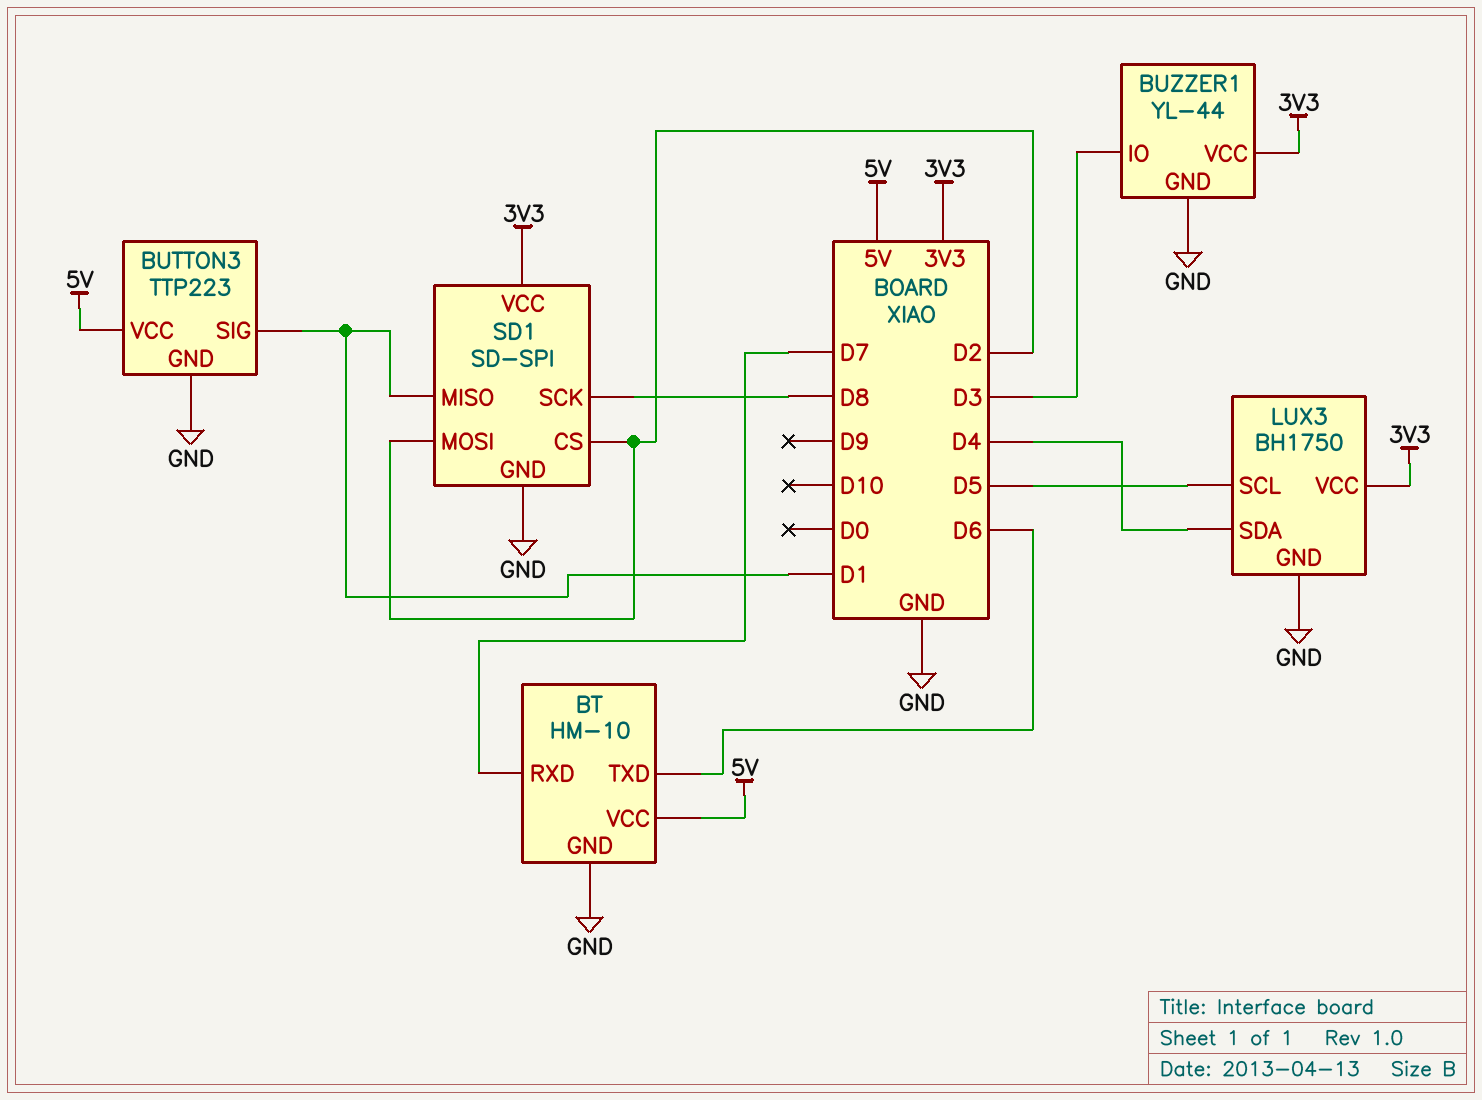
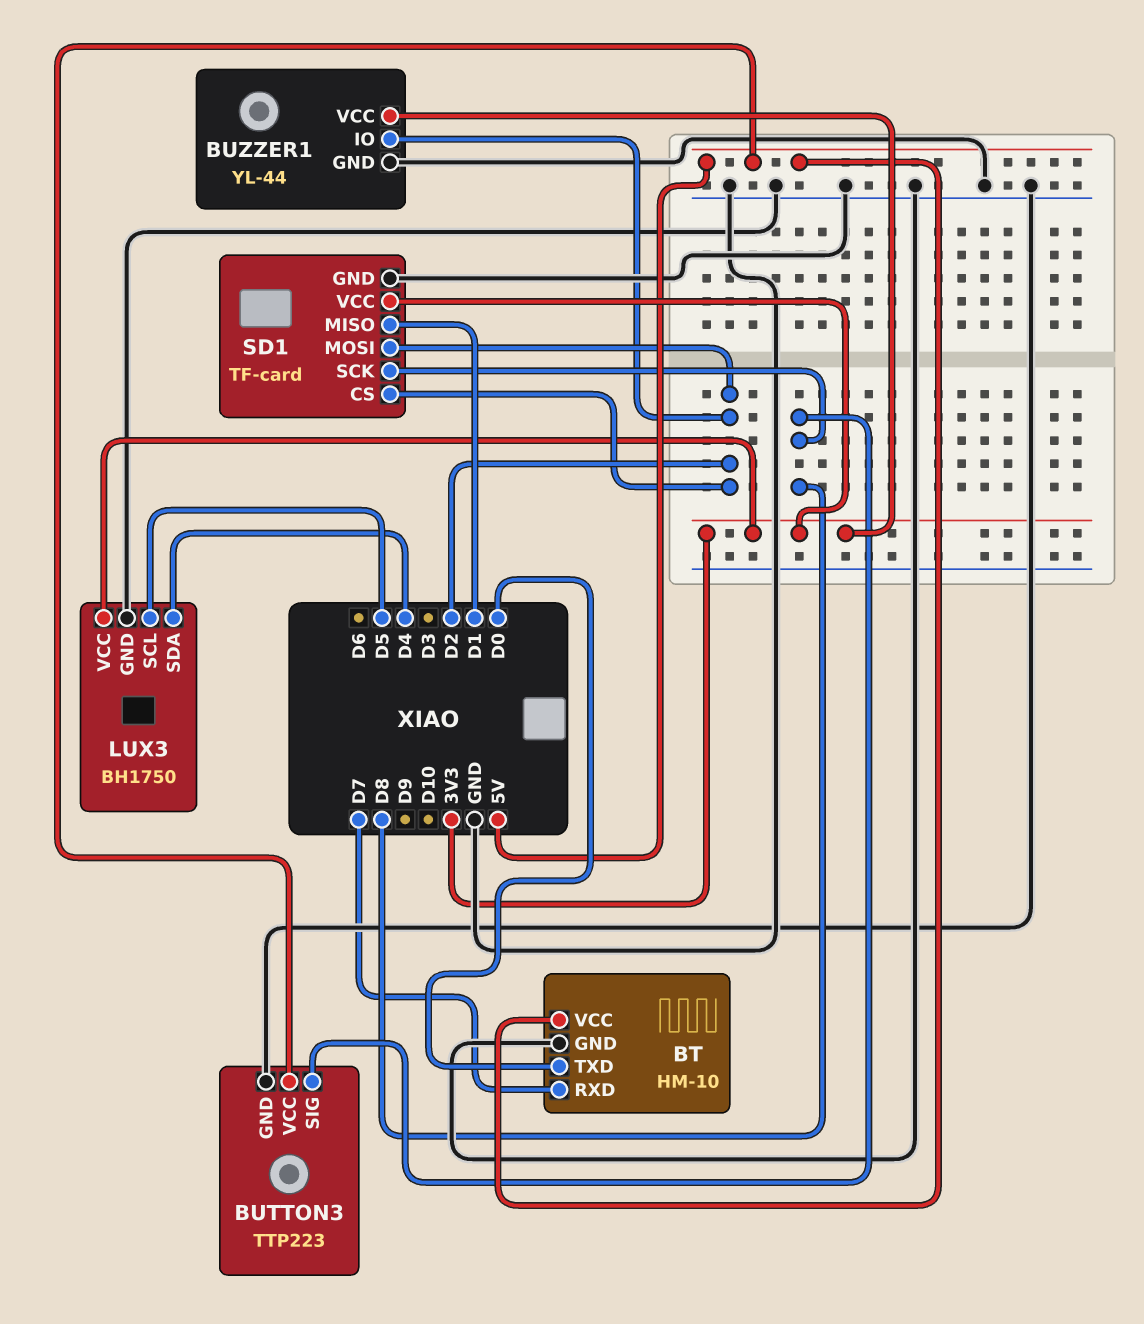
BT pin TXD: D6 -> D0
BUTTON3 pin SIG: D1 -> D8
BUZZER1 pin IO: D3 -> D2
SD1: SD-SPI -> TF-card

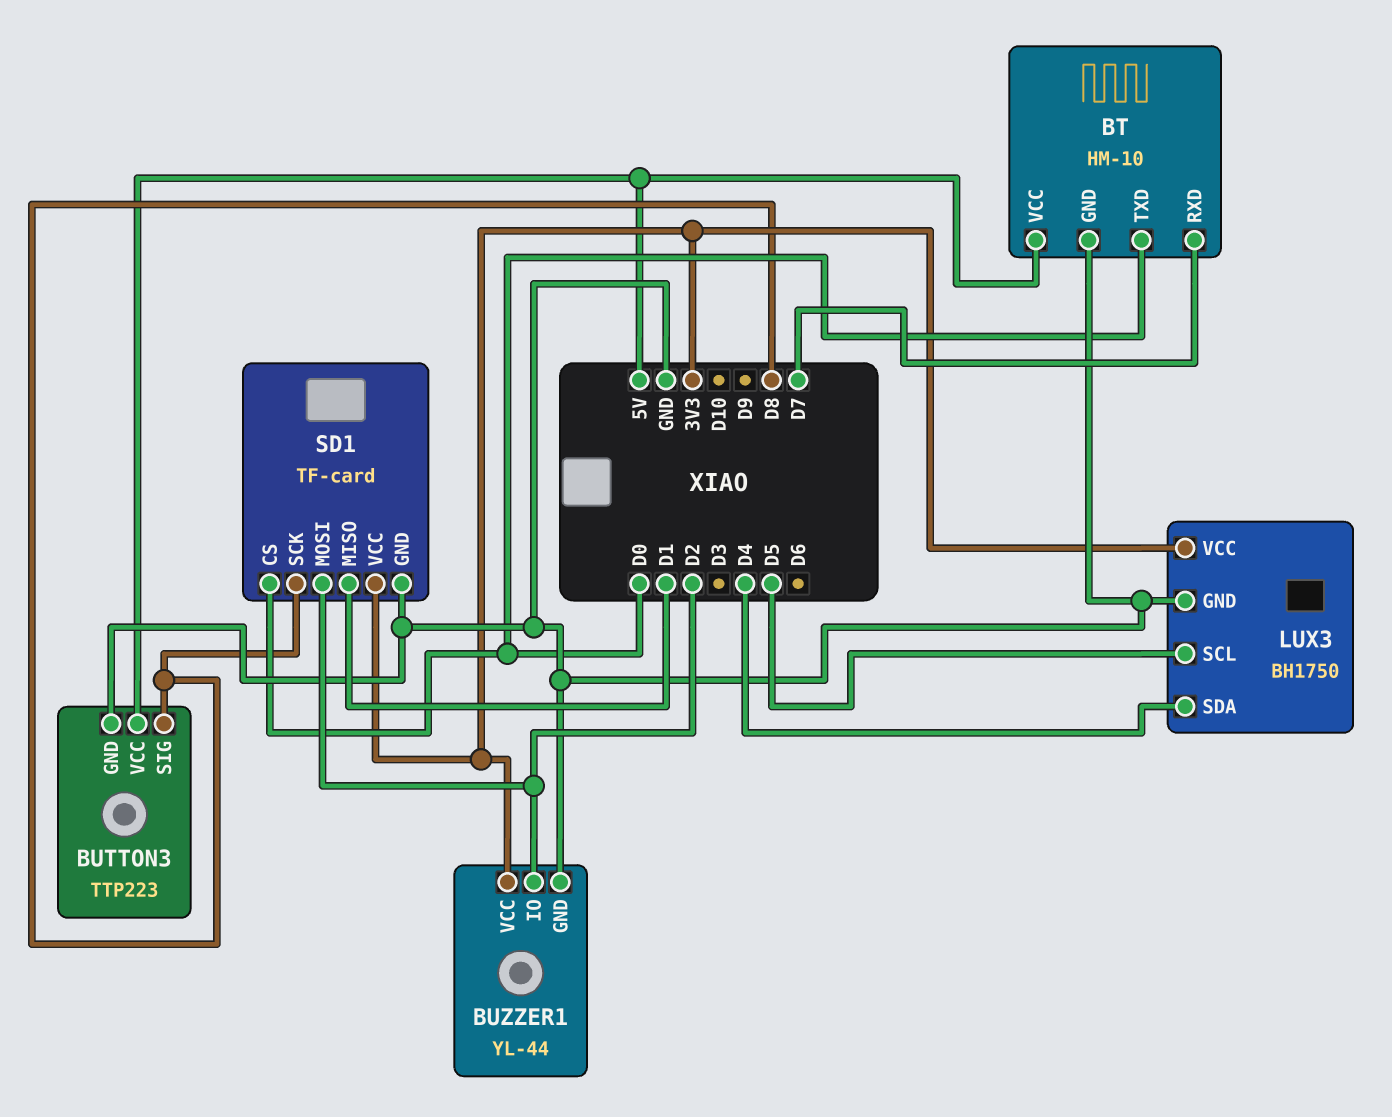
SD1 pin CS: D2 -> D0

